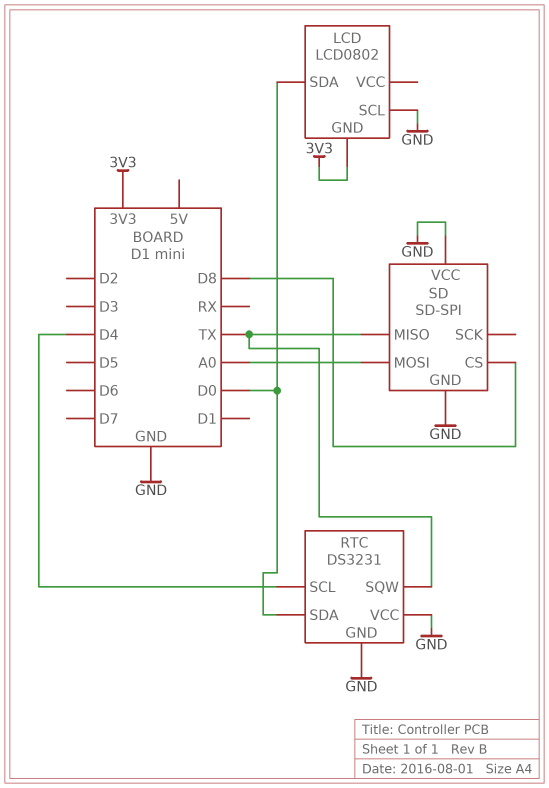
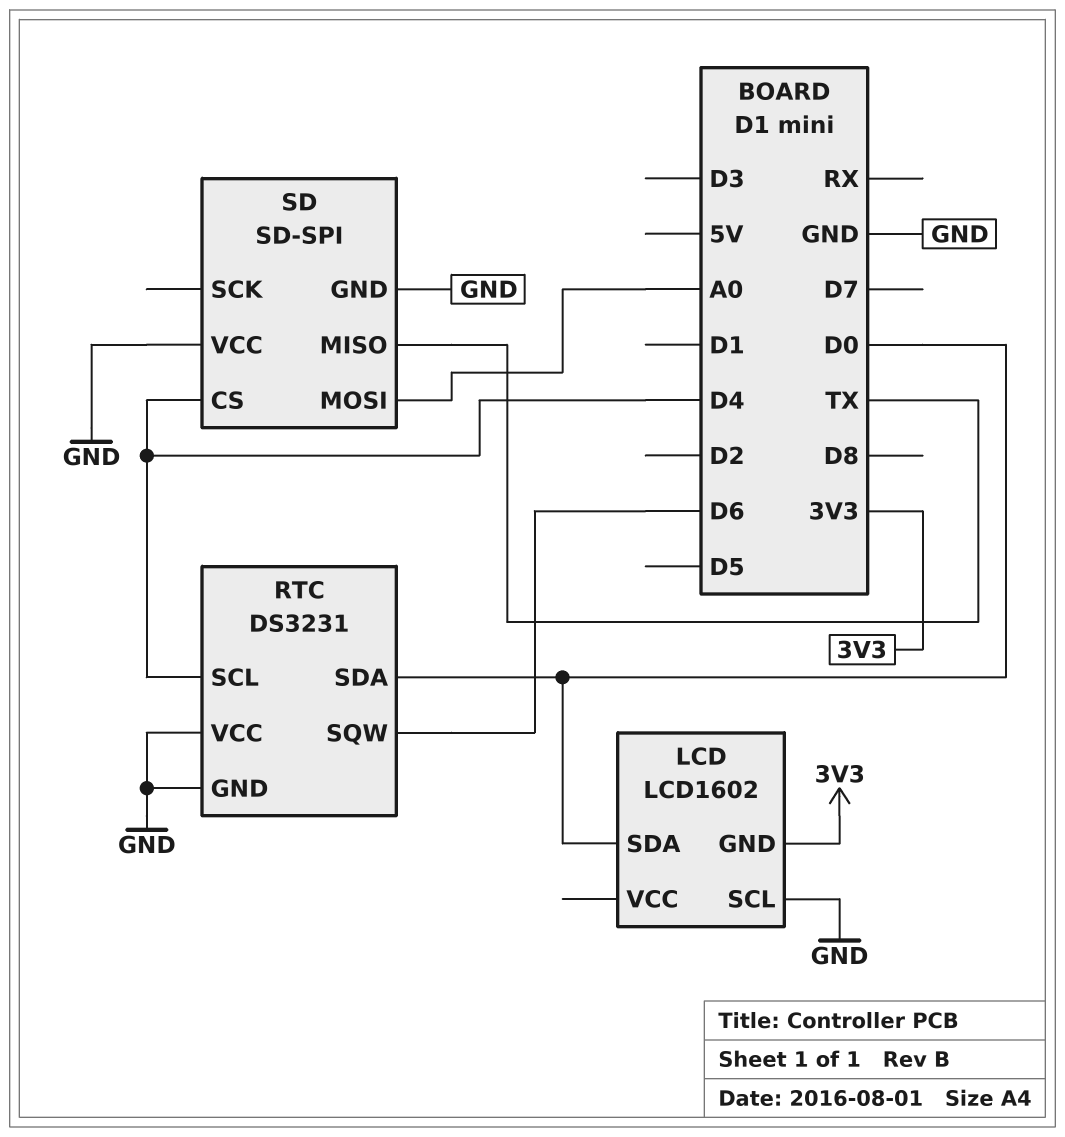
LCD: LCD0802 -> LCD1602
RTC pin SQW: TX -> D6
SD pin CS: D8 -> D4

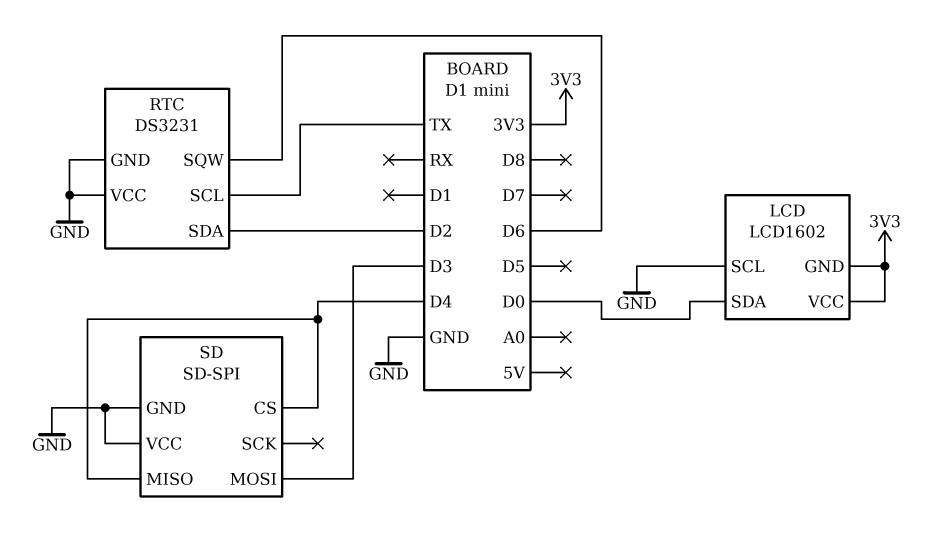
LCD pin VCC: none -> 3V3
RTC pin SCL: D4 -> TX
RTC pin SDA: D0 -> D2
SD pin MISO: TX -> D4
SD pin MOSI: A0 -> D3

